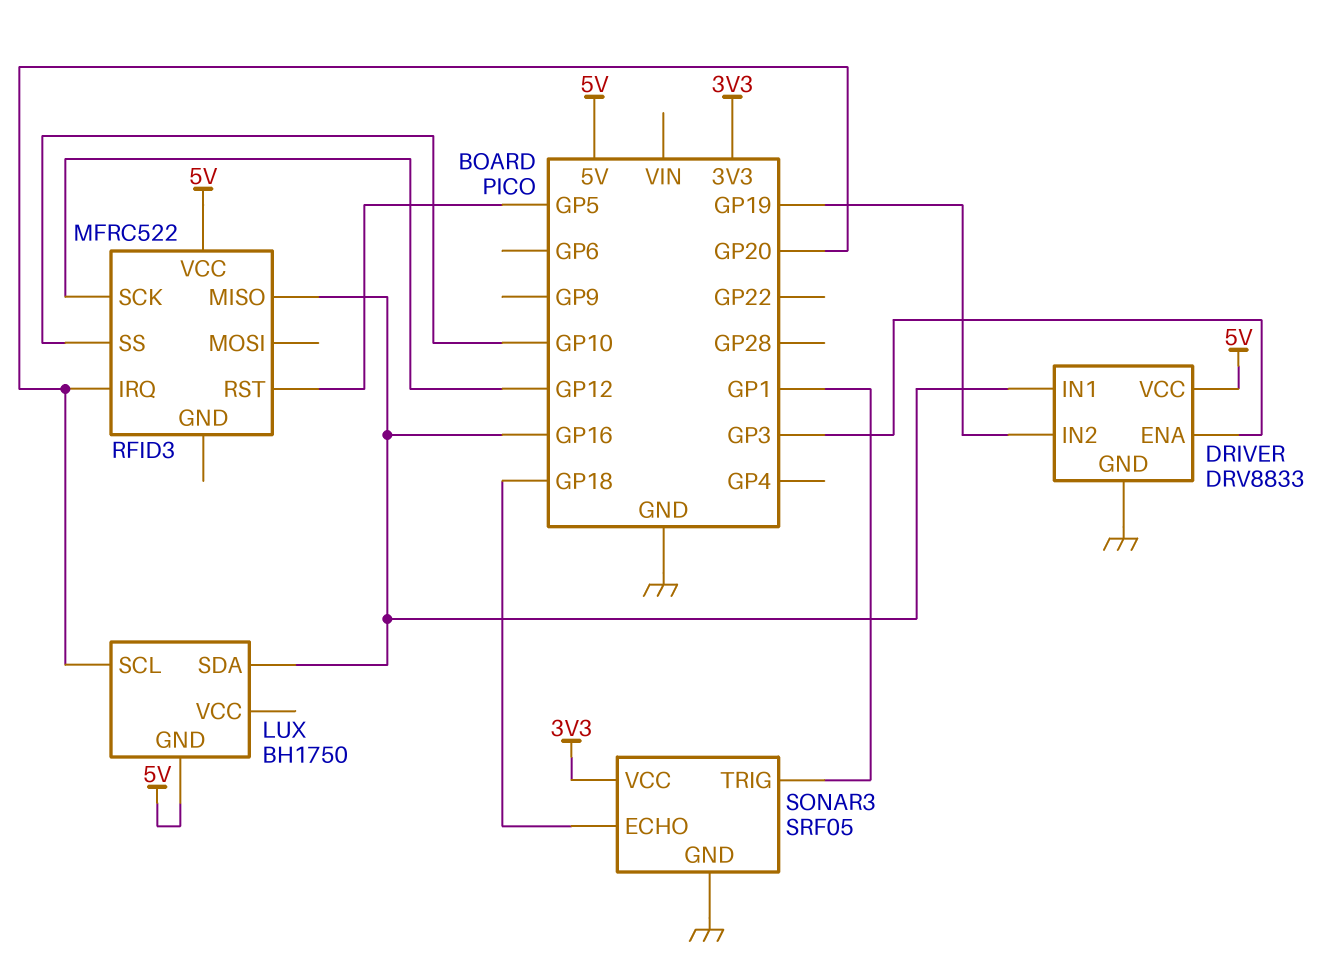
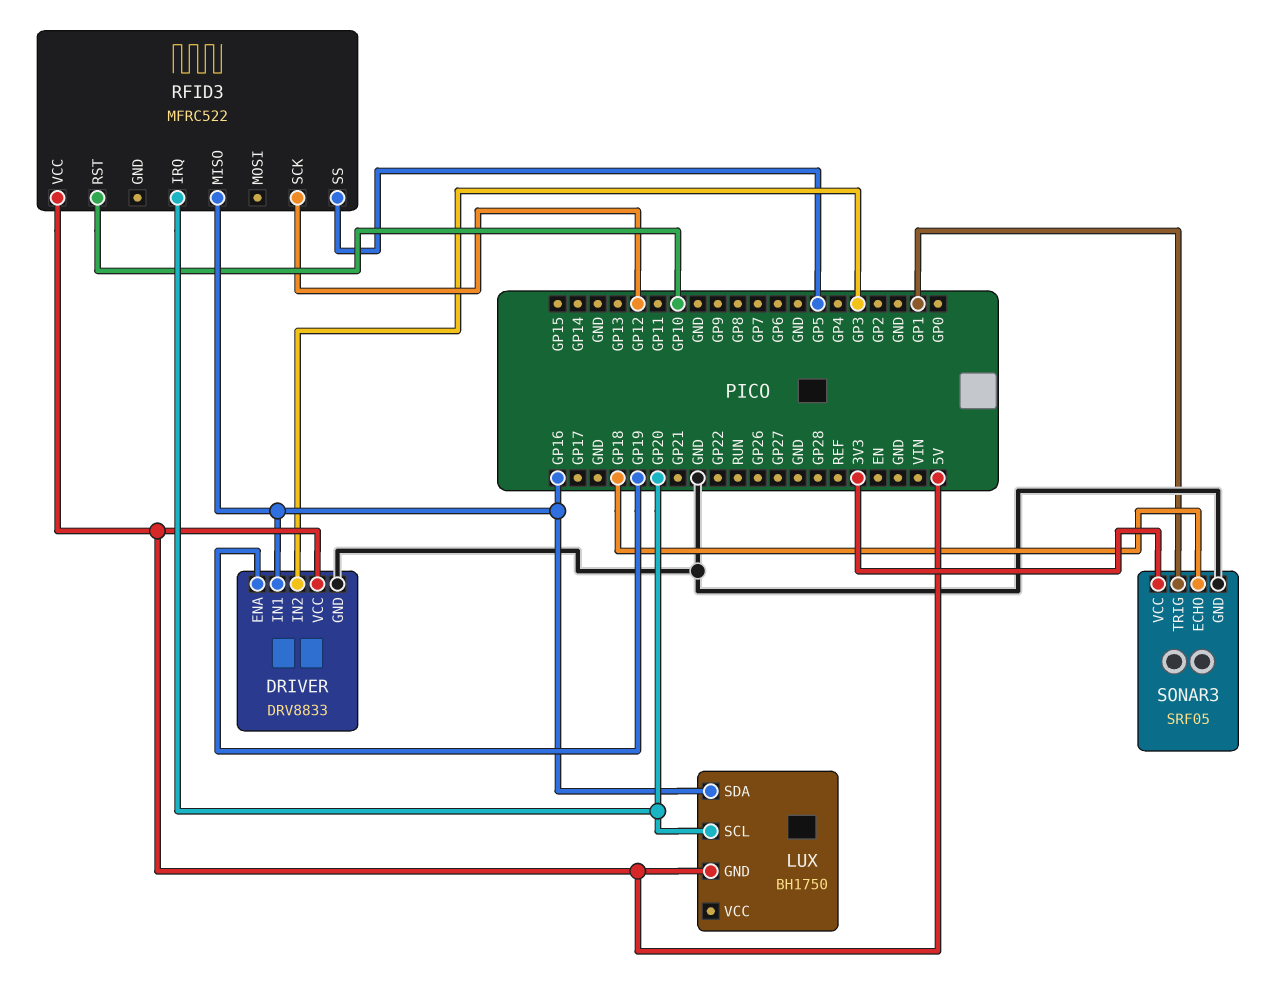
DRIVER pin ENA: GP3 -> GP19
DRIVER pin IN2: GP19 -> GP3
RFID3 pin RST: GP5 -> GP10
RFID3 pin SS: GP10 -> GP5

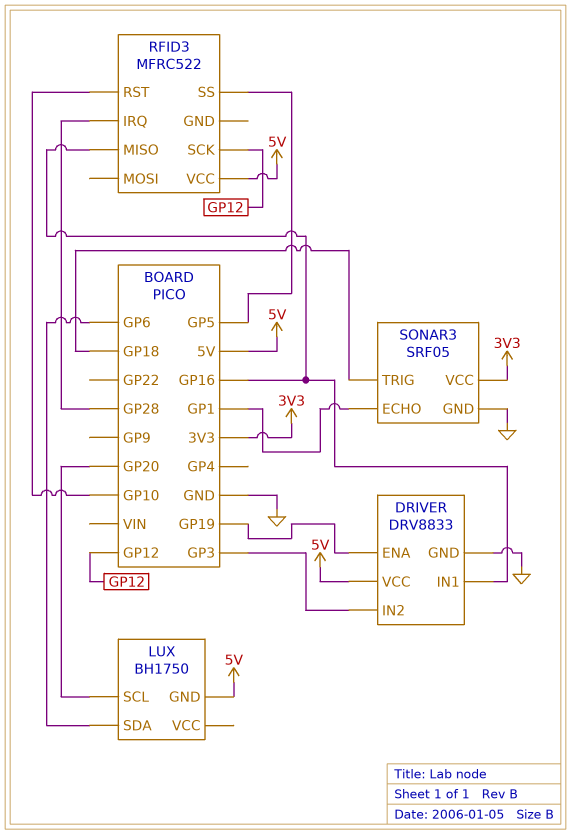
LUX pin SDA: GP16 -> GP6
RFID3 pin IRQ: GP20 -> GP28
SONAR3 pin ECHO: GP18 -> GP1
SONAR3 pin TRIG: GP1 -> GP18

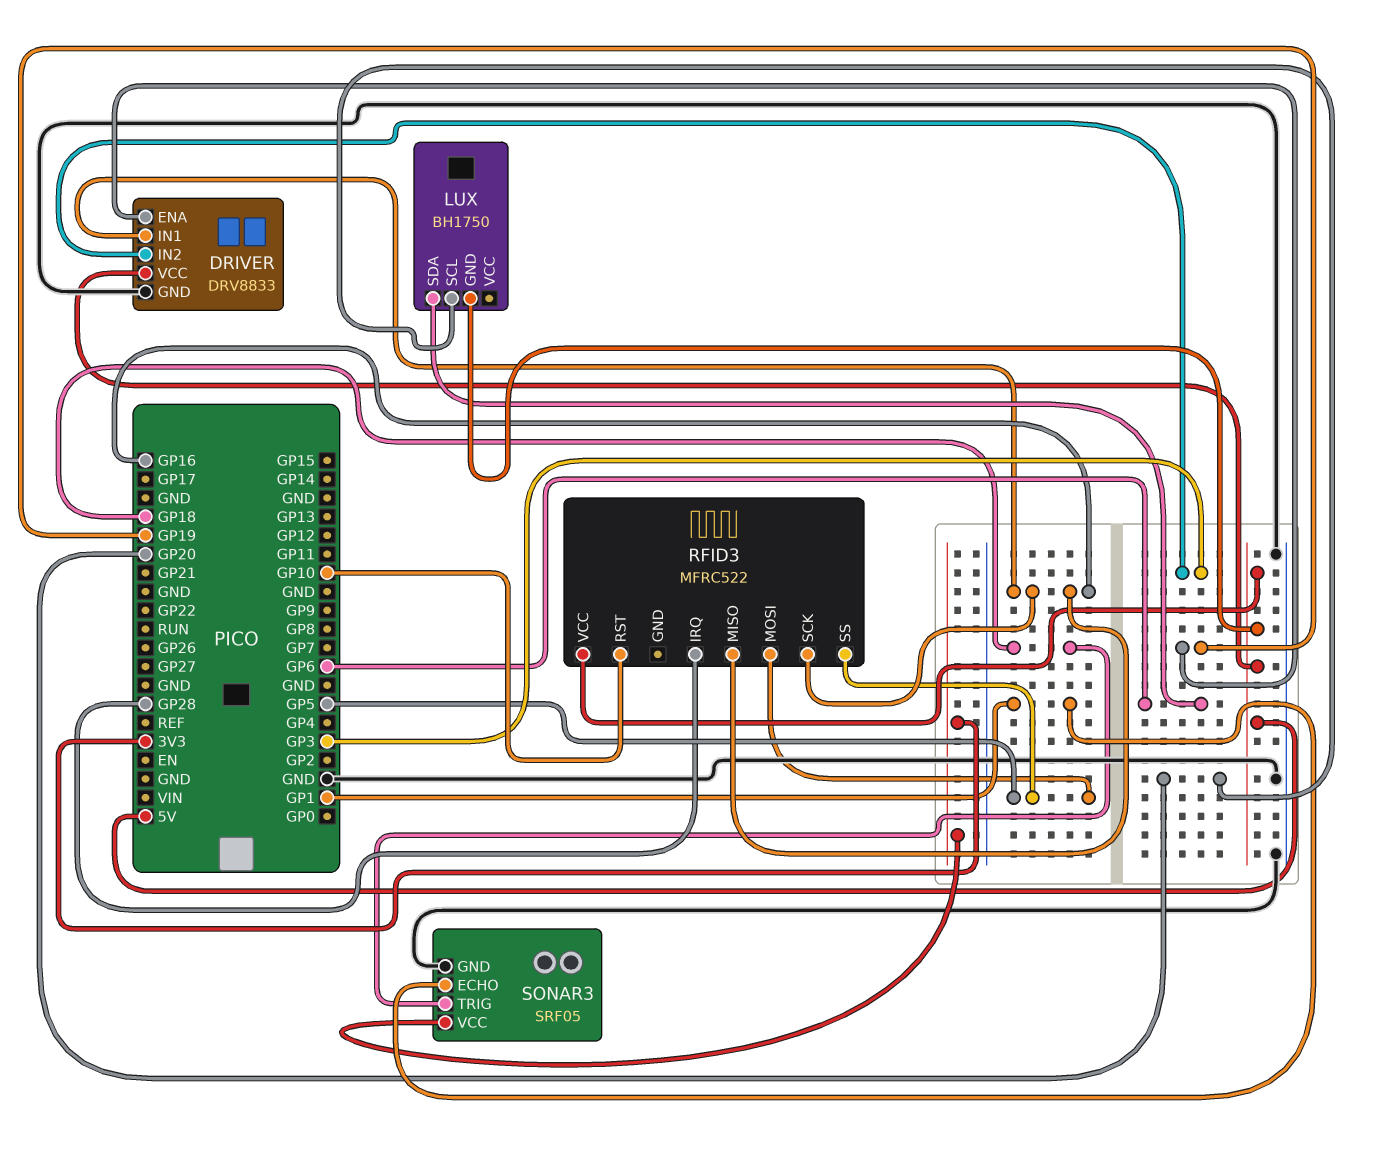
RFID3 pin MOSI: none -> GP5
RFID3 pin SCK: GP12 -> GP16

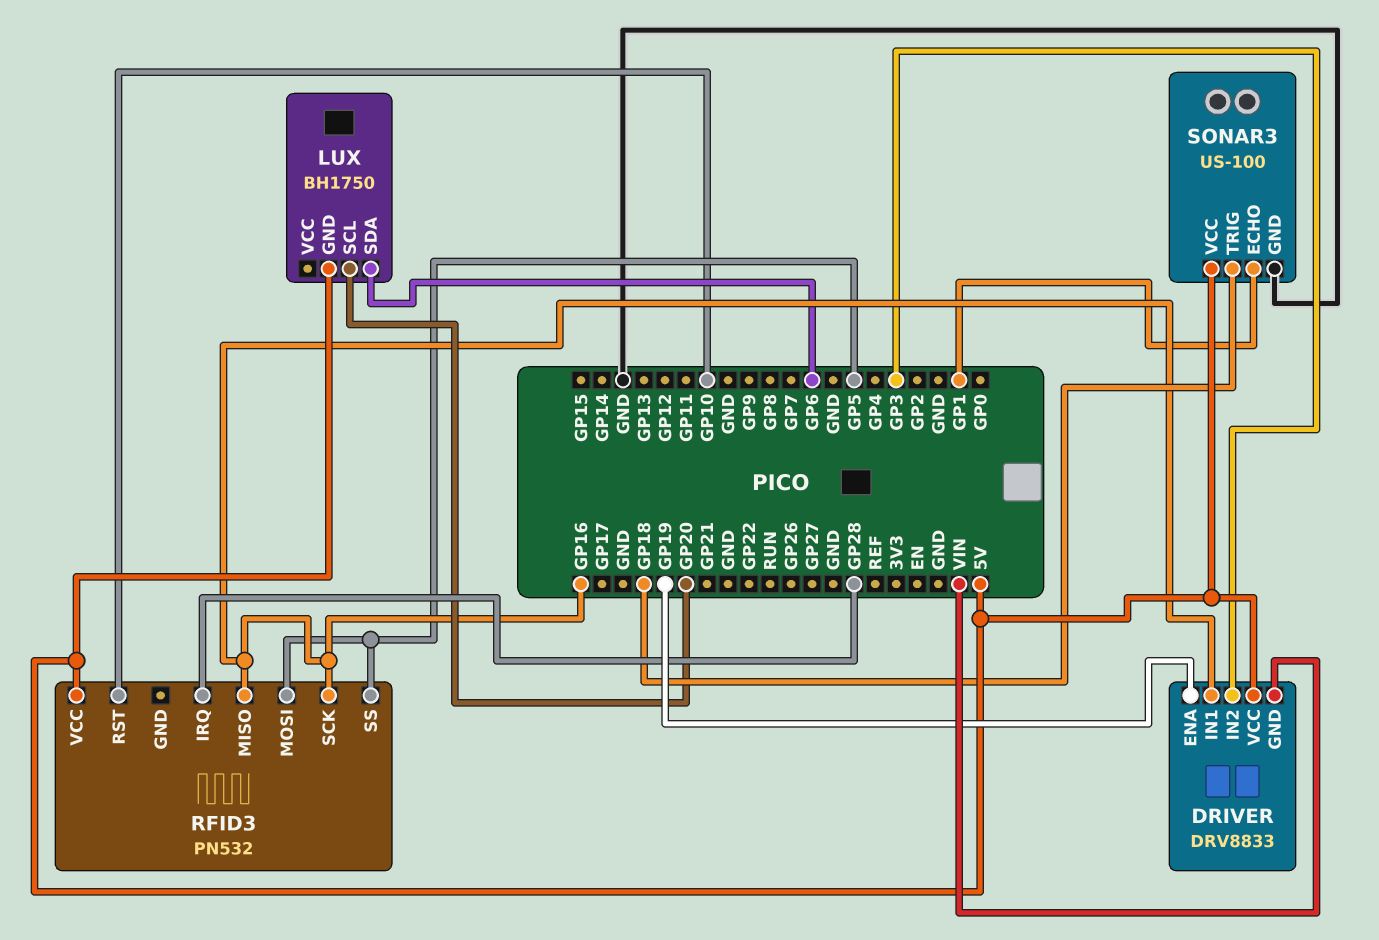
DRIVER pin GND: GND -> VIN
RFID3: MFRC522 -> PN532
SONAR3: SRF05 -> US-100
SONAR3 pin VCC: 3V3 -> 5V

